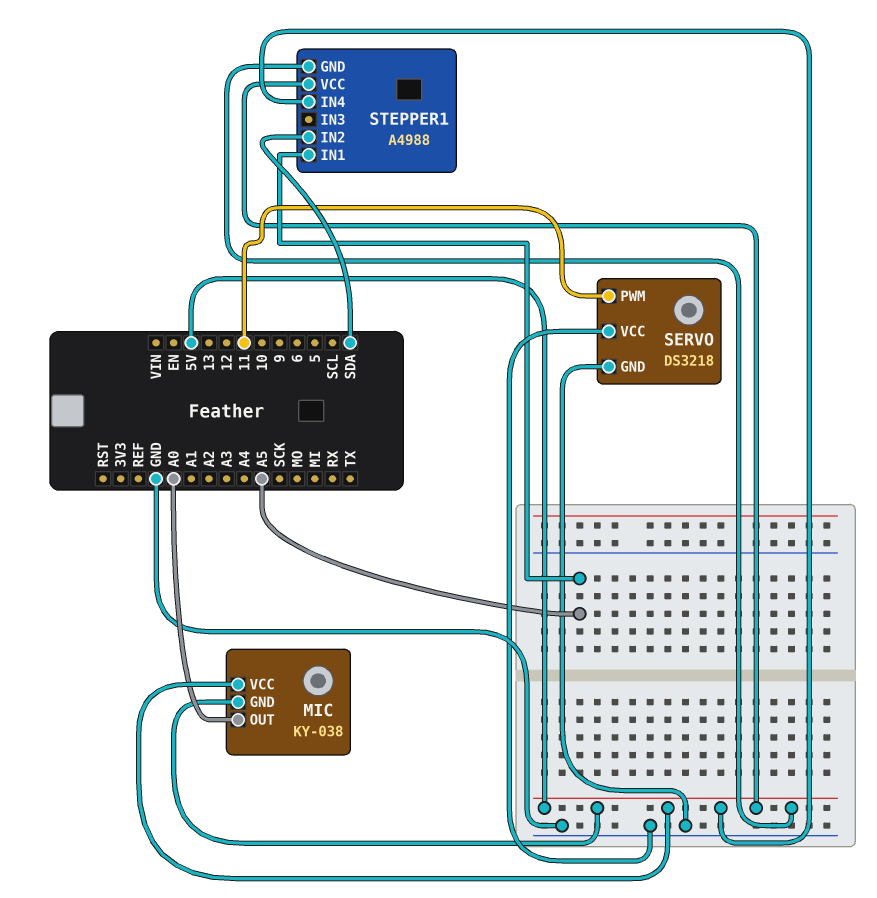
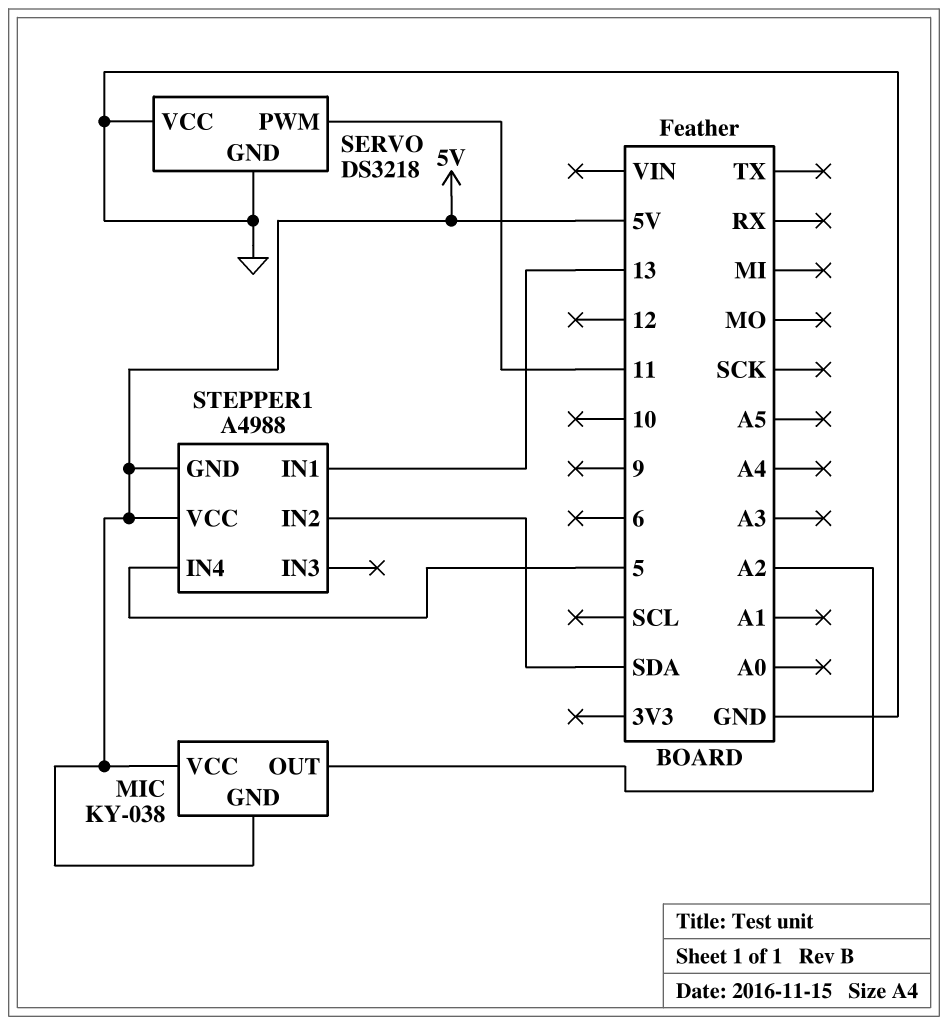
MIC pin OUT: A0 -> A2
STEPPER1 pin IN1: A5 -> 13
STEPPER1 pin IN4: 5V -> 5

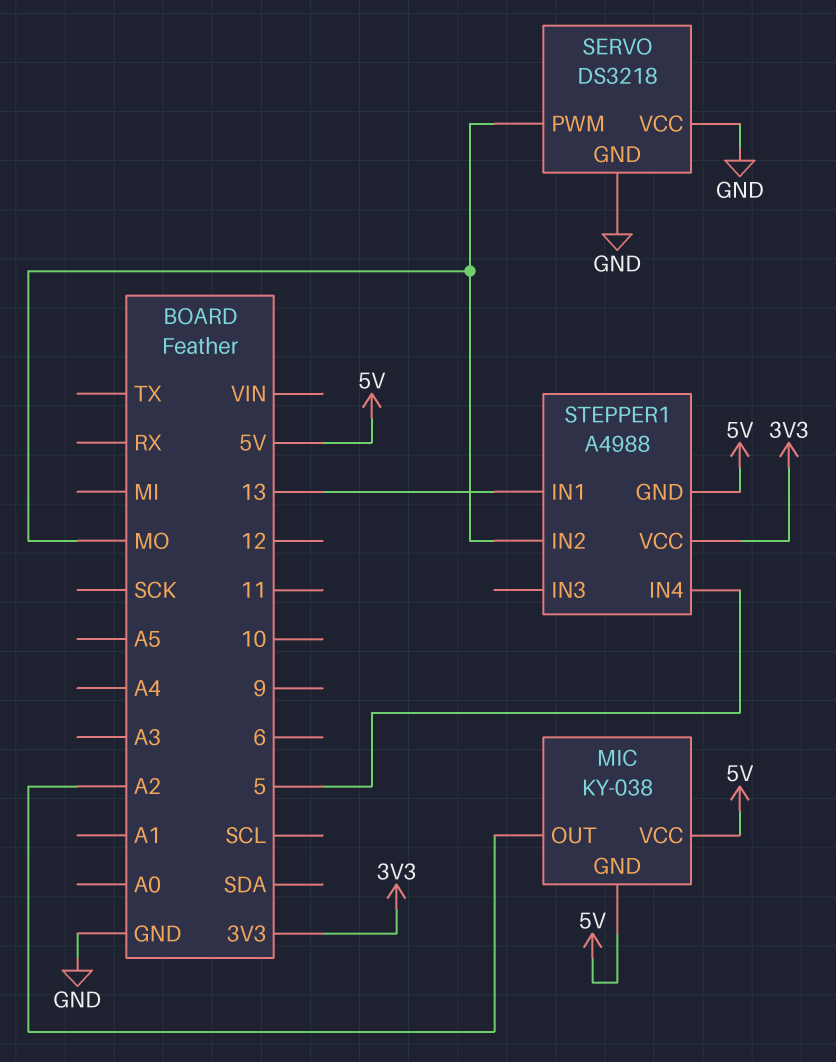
SERVO pin PWM: 11 -> MO
STEPPER1 pin IN2: SDA -> MO
STEPPER1 pin VCC: 5V -> 3V3

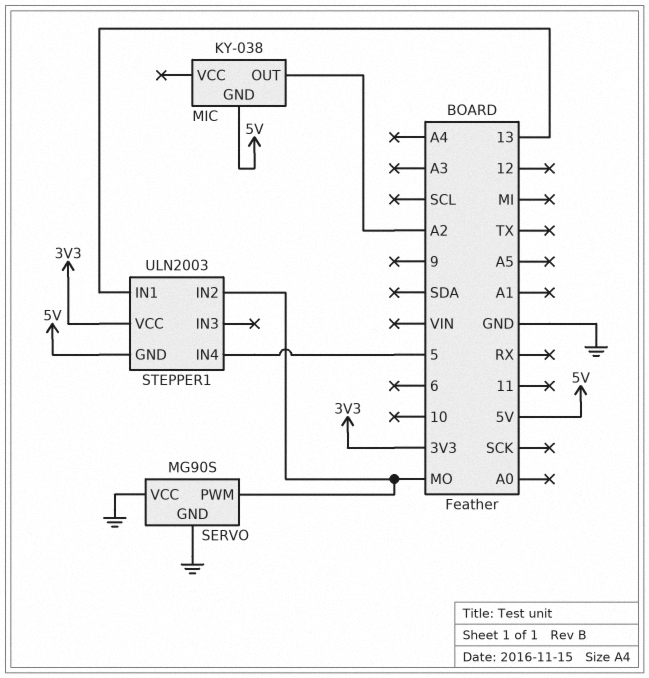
MIC pin VCC: 5V -> none
SERVO: DS3218 -> MG90S
STEPPER1: A4988 -> ULN2003

